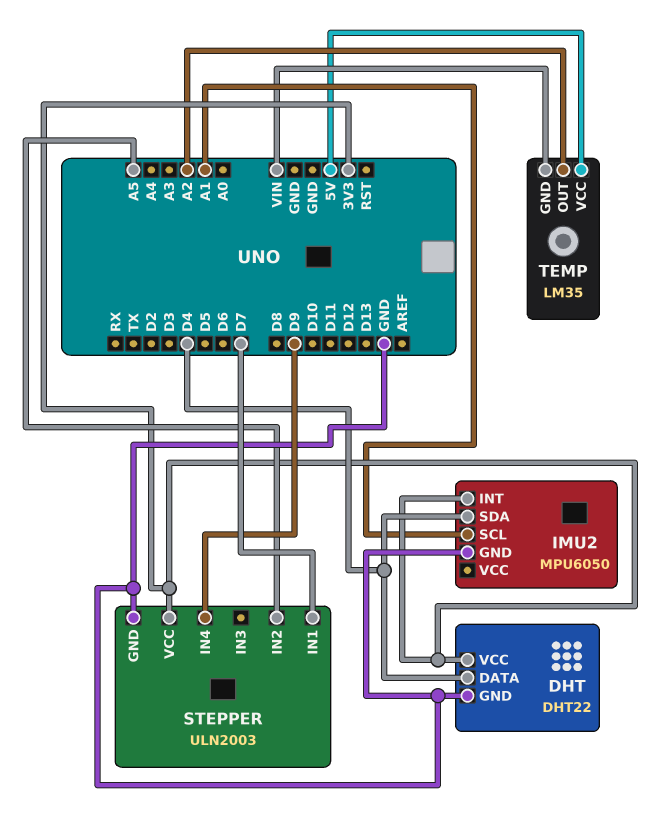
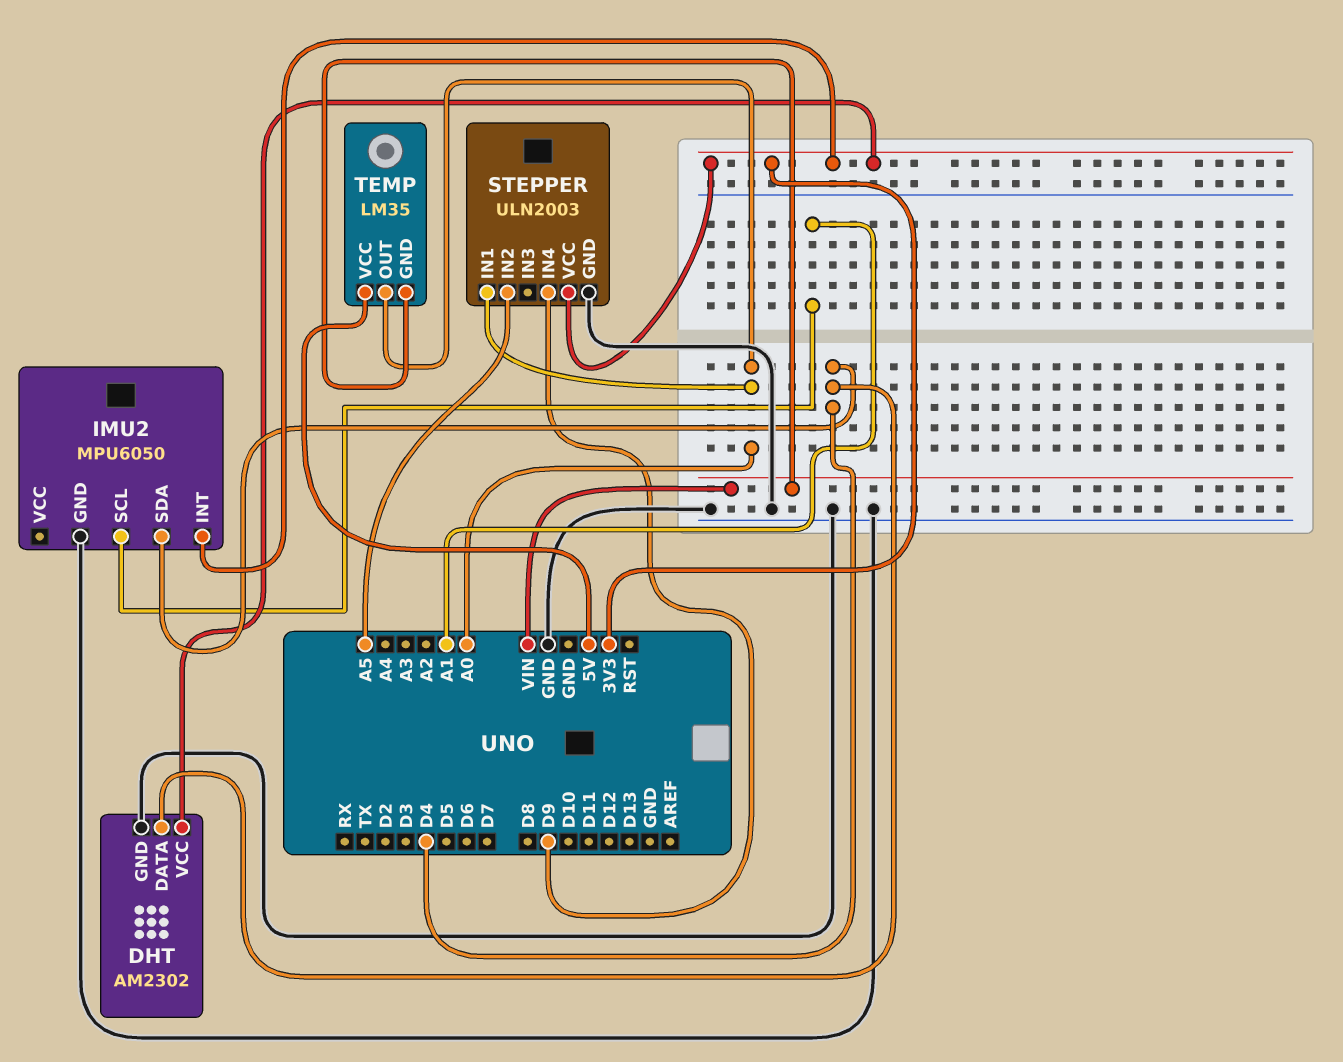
DHT: DHT22 -> AM2302
STEPPER pin IN1: D7 -> A0
TEMP pin OUT: A2 -> A0

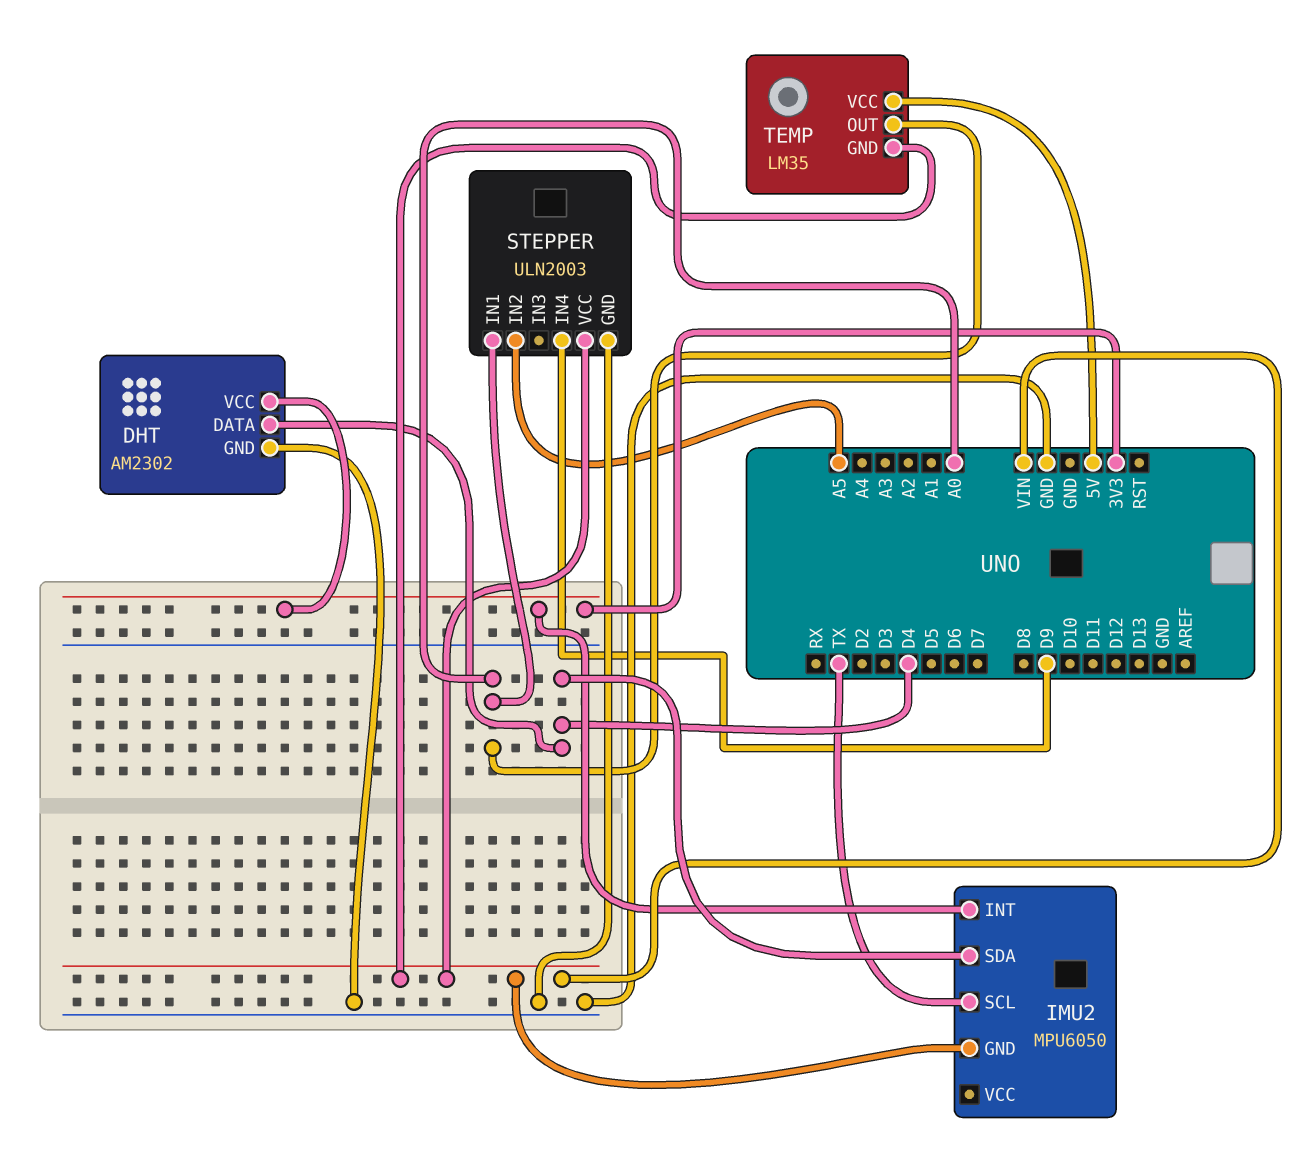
IMU2 pin GND: GND -> VIN
IMU2 pin SCL: A1 -> TX
STEPPER pin VCC: 3V3 -> VIN

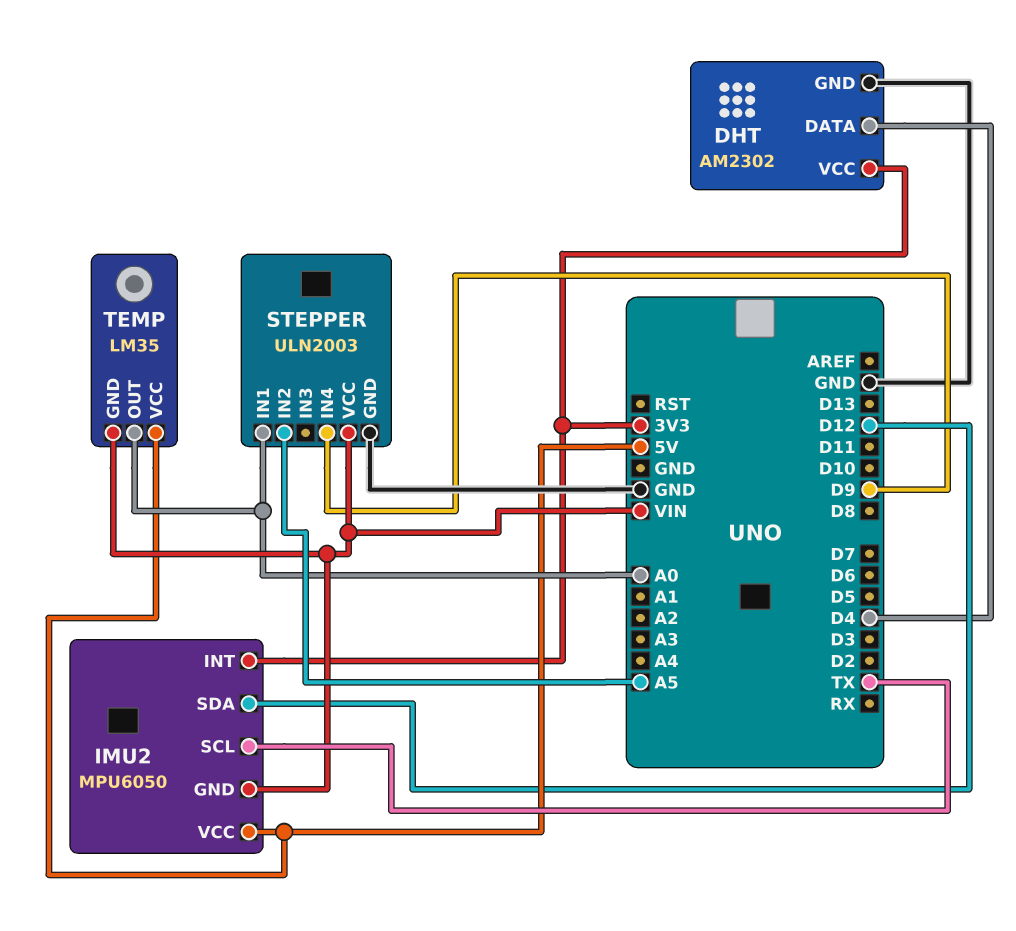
IMU2 pin SDA: D4 -> D12
IMU2 pin VCC: none -> 5V

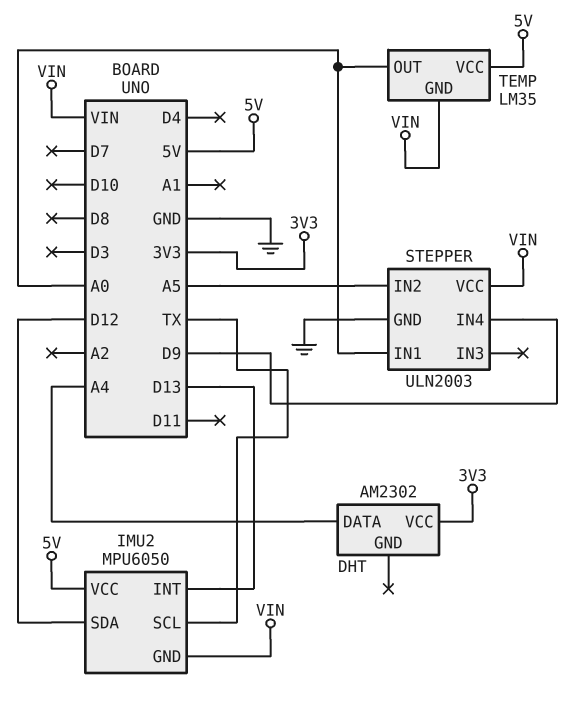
DHT pin DATA: D4 -> A4
DHT pin GND: GND -> none
IMU2 pin INT: 3V3 -> D13

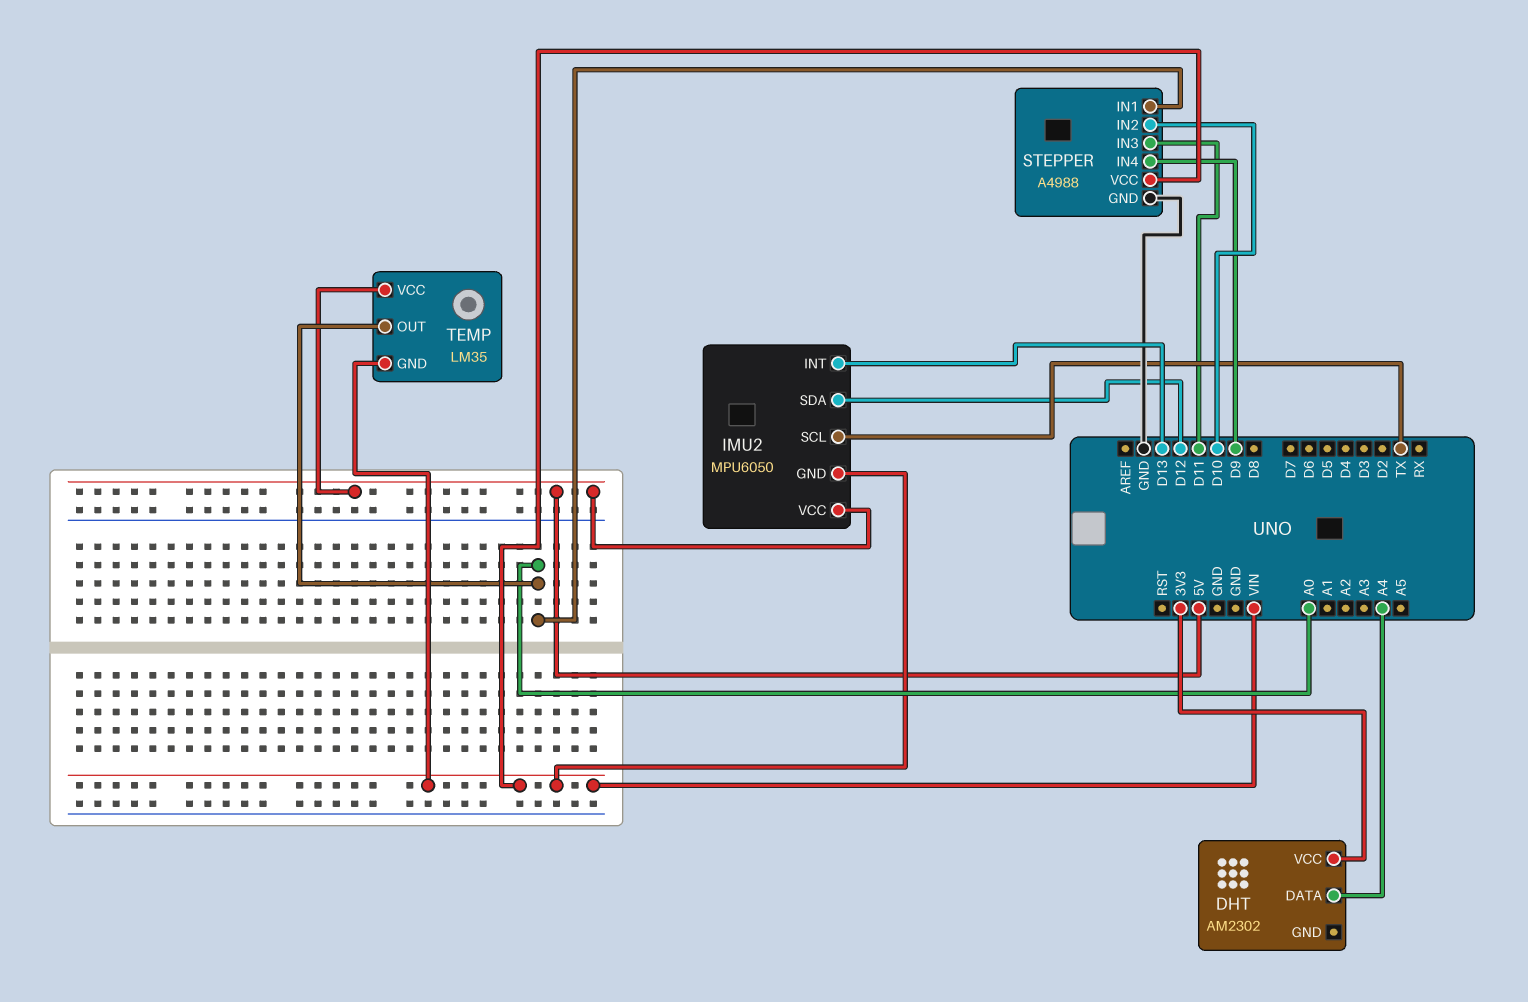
STEPPER: ULN2003 -> A4988
STEPPER pin IN2: A5 -> D10
STEPPER pin IN3: none -> D11

